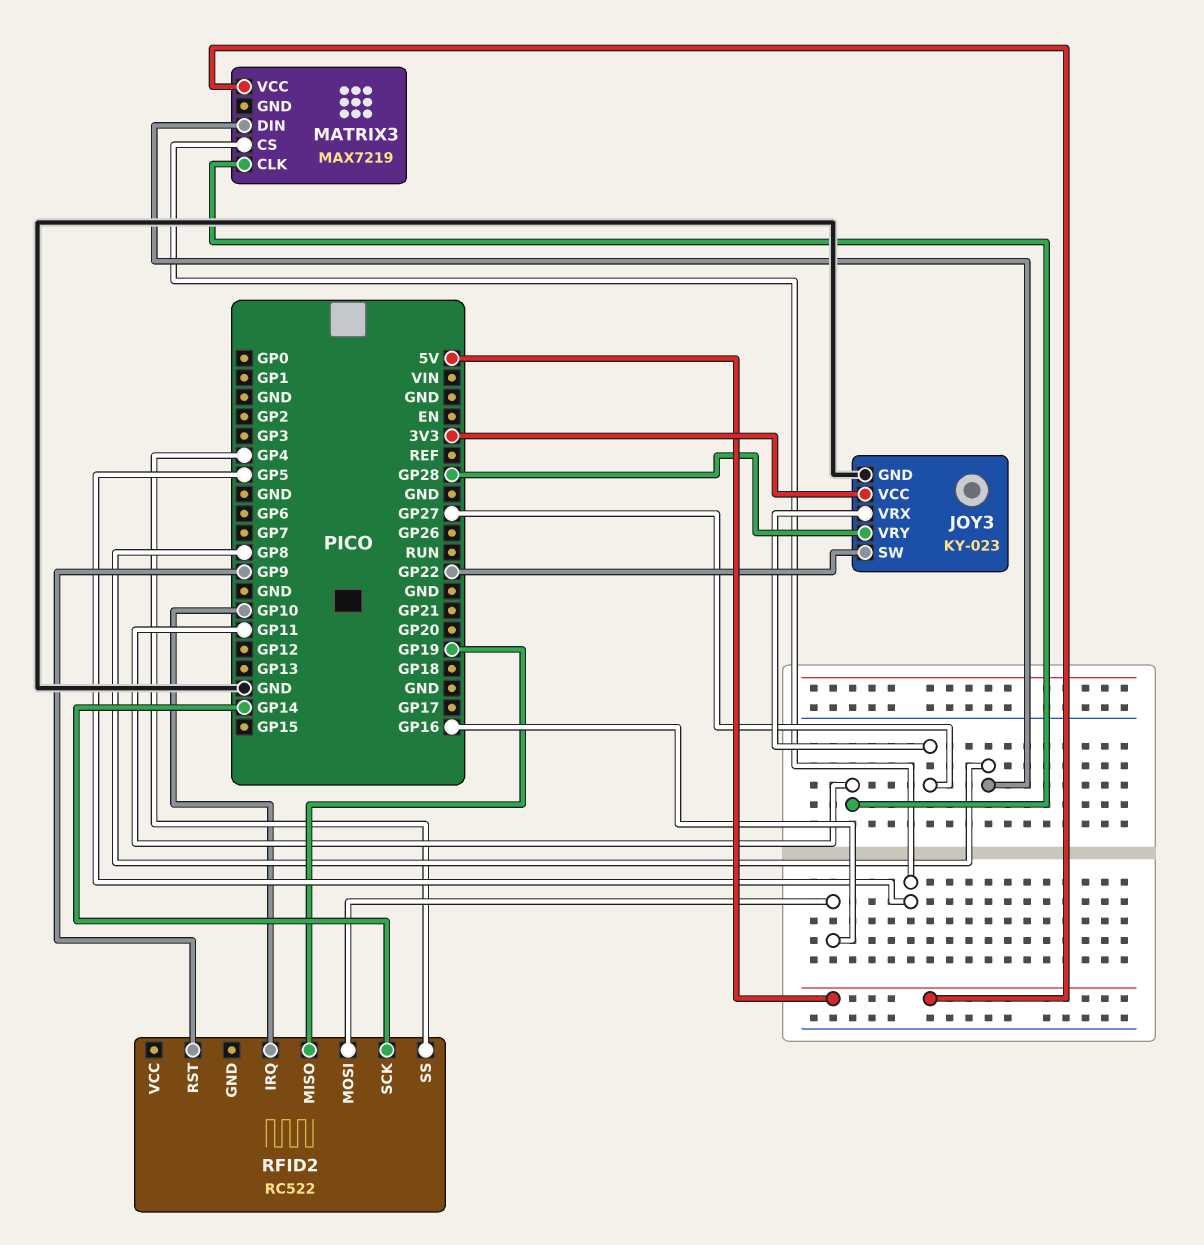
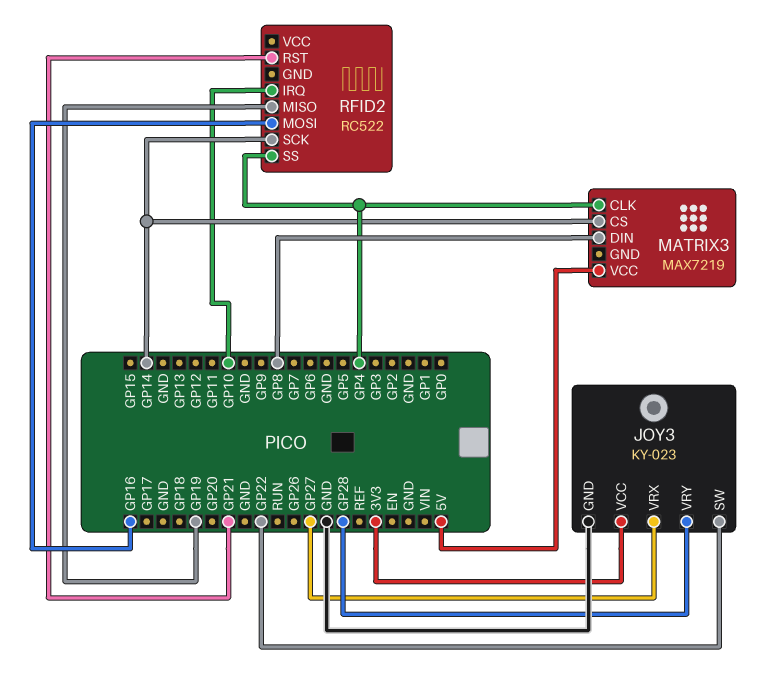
MATRIX3 pin CLK: GP11 -> GP4
MATRIX3 pin CS: GP5 -> GP14
RFID2 pin RST: GP9 -> GP21

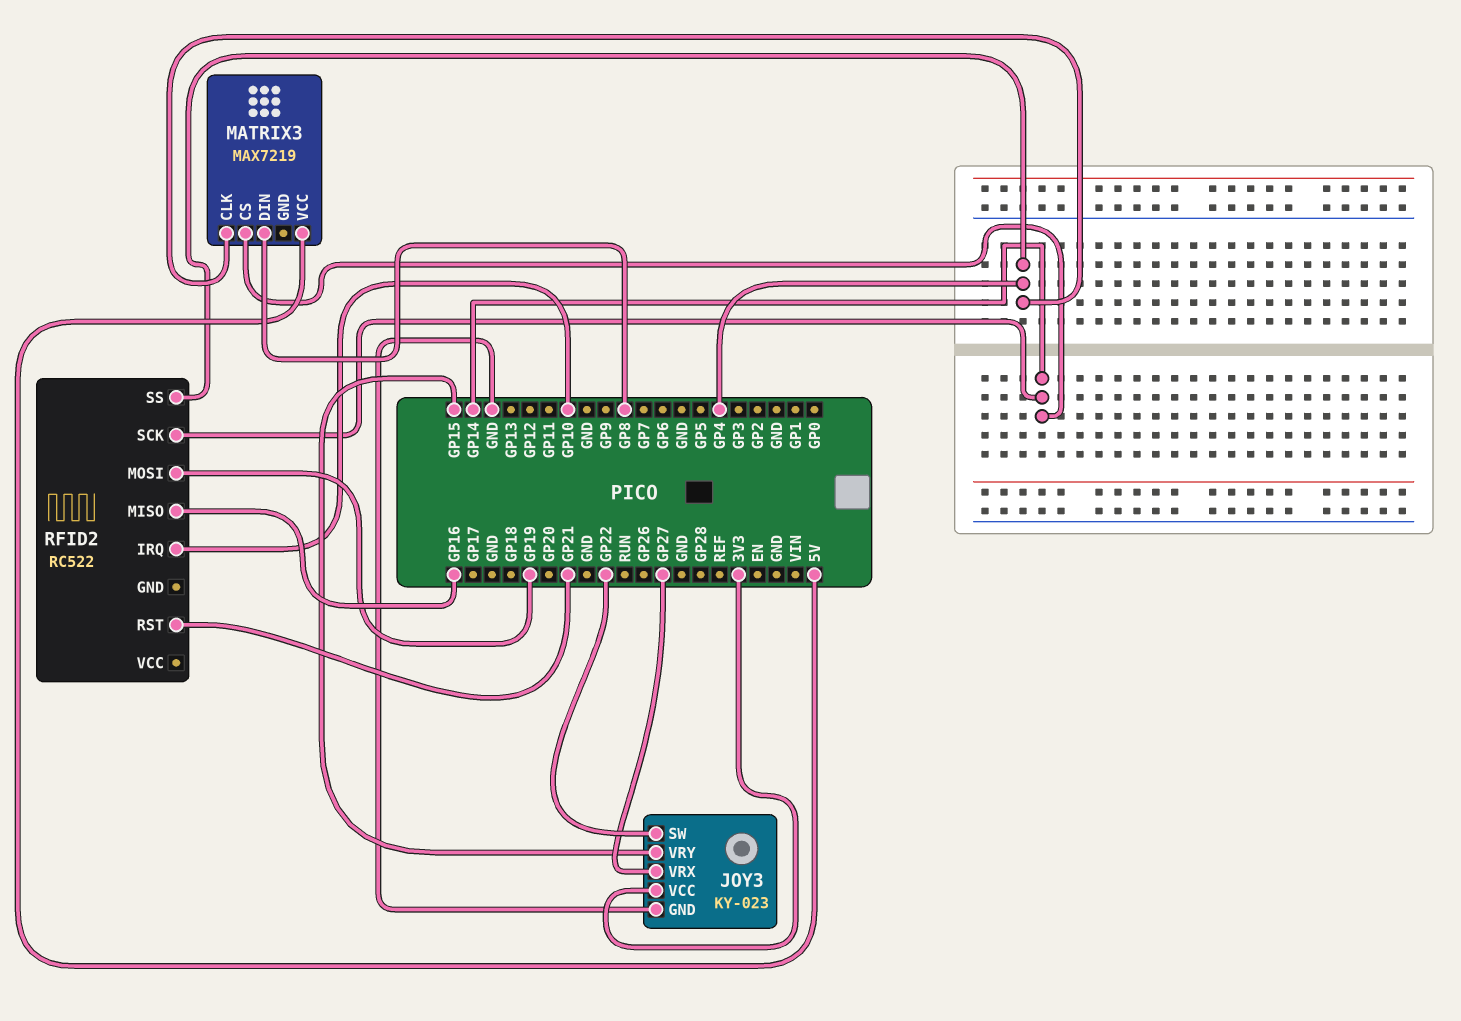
JOY3 pin VRY: GP28 -> GP15
RFID2 pin MISO: GP19 -> GP16
RFID2 pin MOSI: GP16 -> GP19

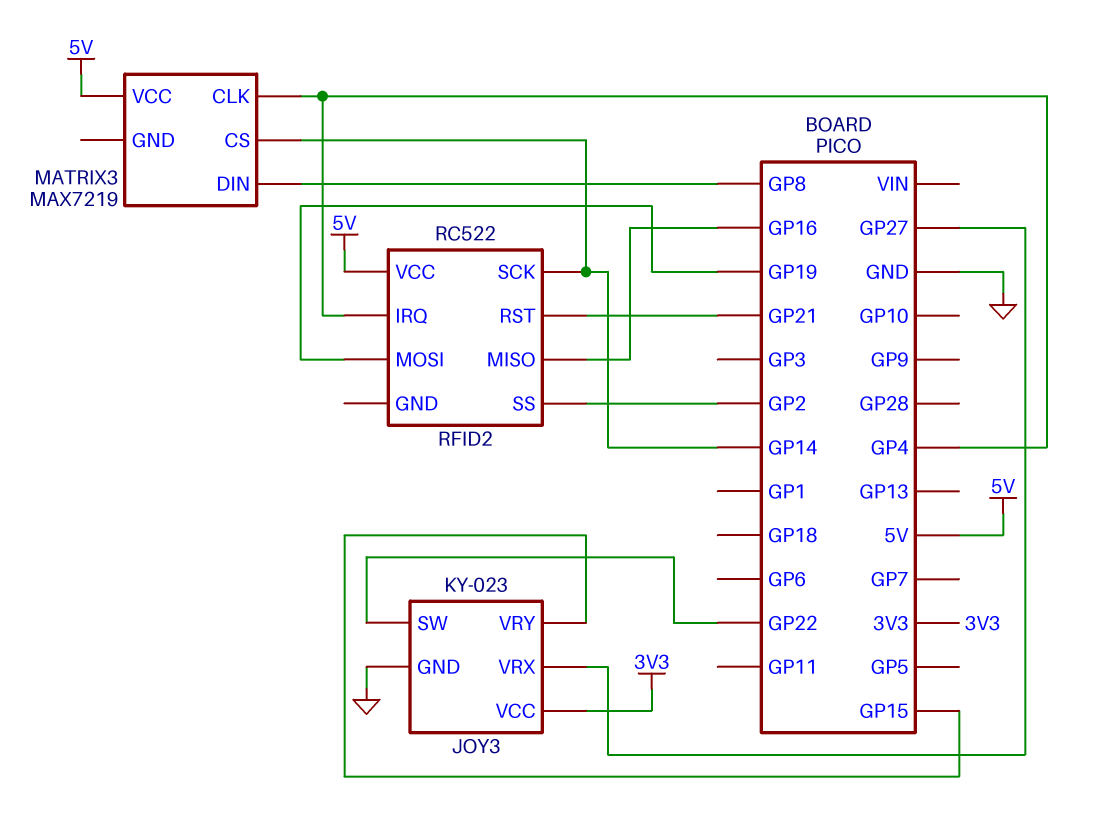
RFID2 pin IRQ: GP10 -> GP4
RFID2 pin SS: GP4 -> GP2
RFID2 pin VCC: none -> 5V

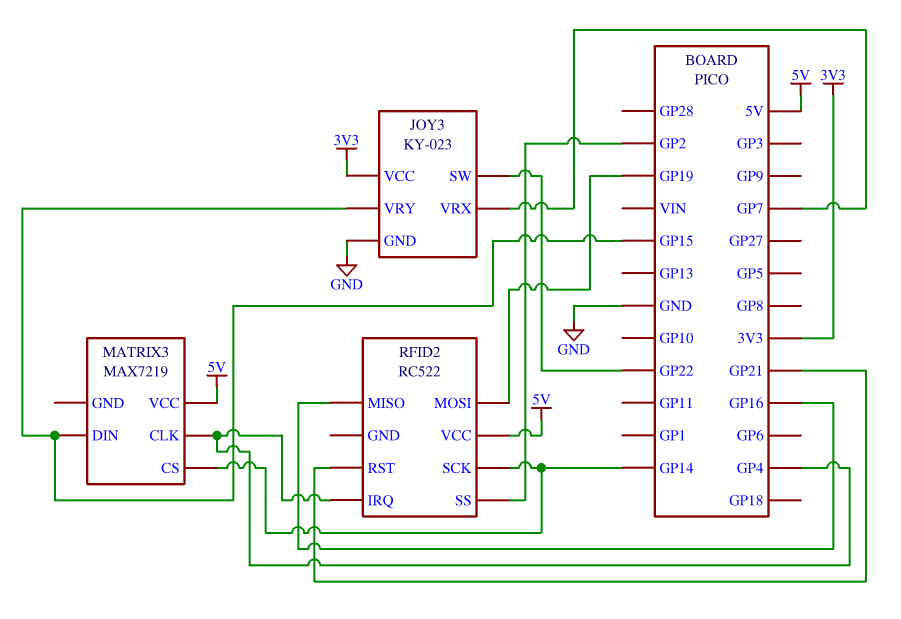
JOY3 pin VRX: GP27 -> GP7
MATRIX3 pin DIN: GP8 -> GP15

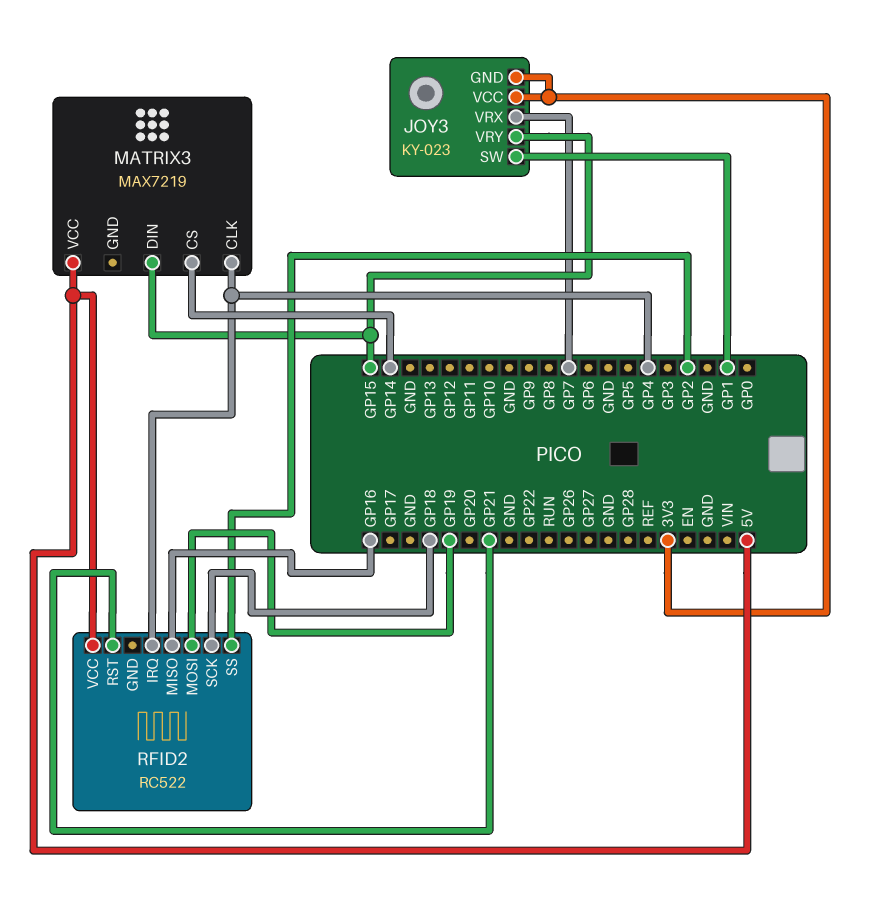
JOY3 pin GND: GND -> 3V3
JOY3 pin SW: GP22 -> GP1
RFID2 pin SCK: GP14 -> GP18

